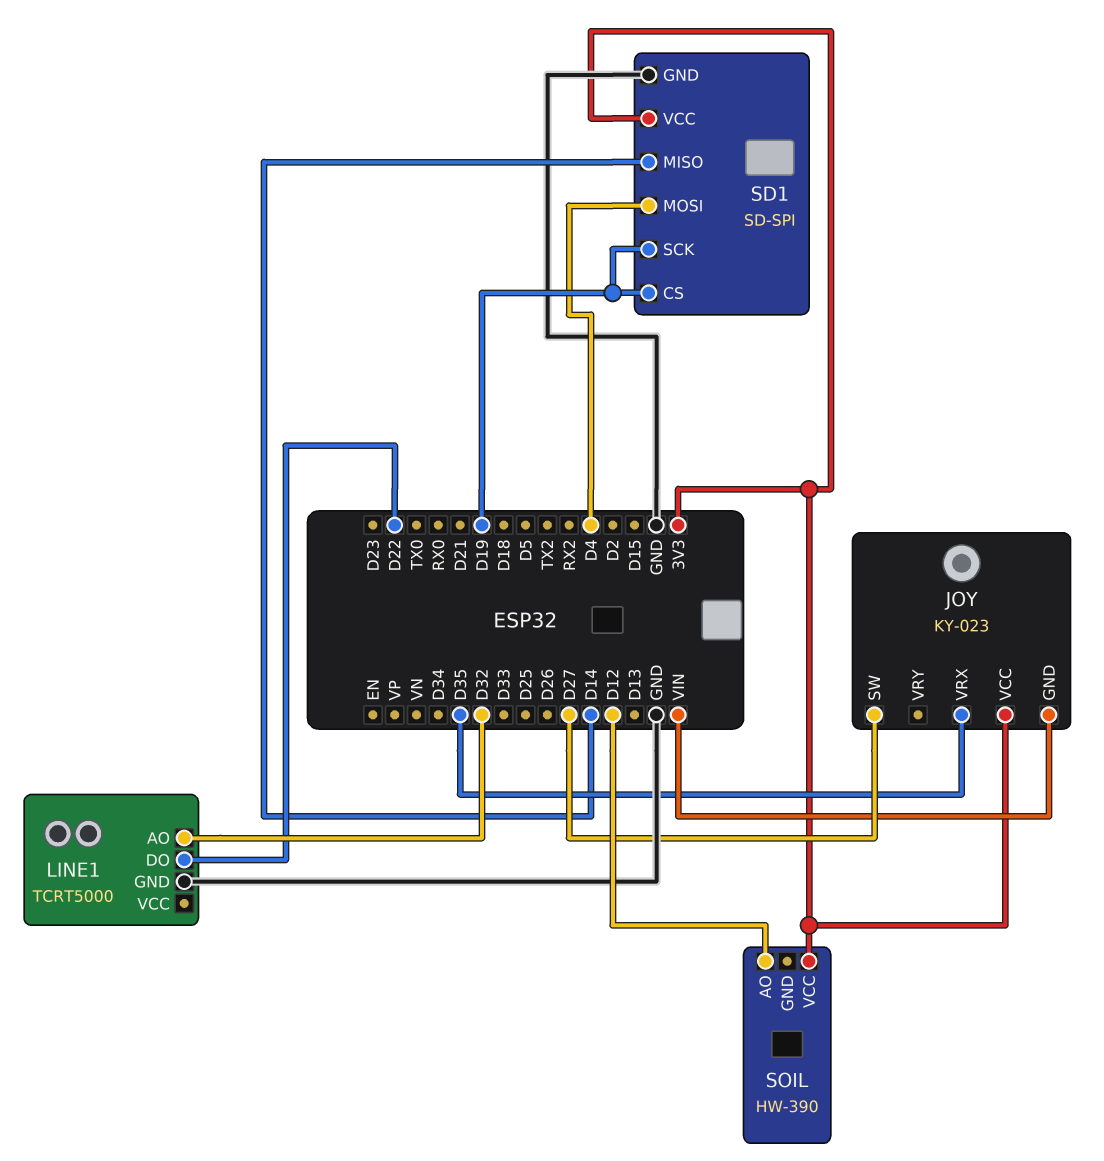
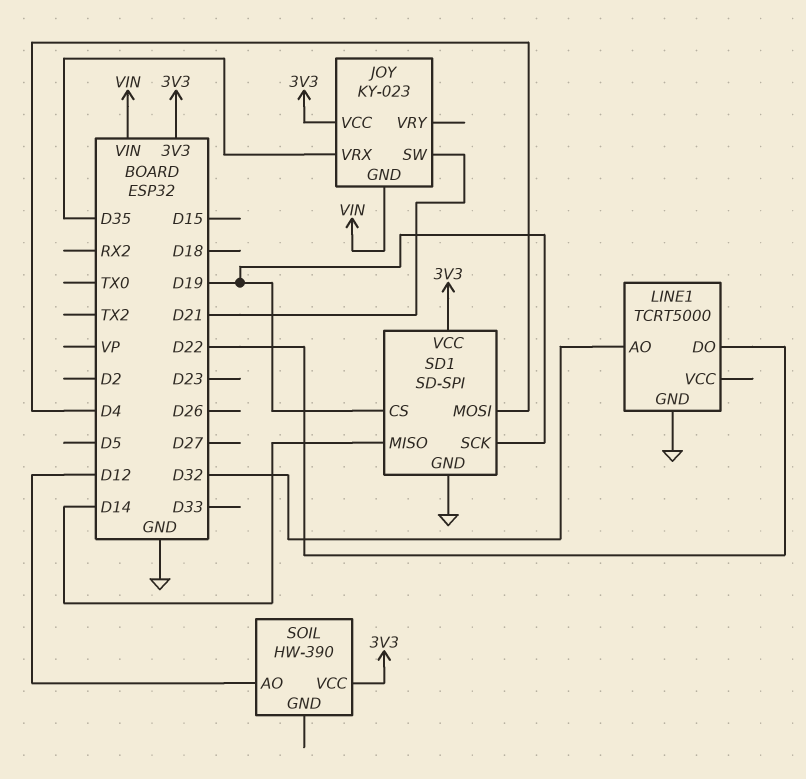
JOY pin SW: D27 -> D21

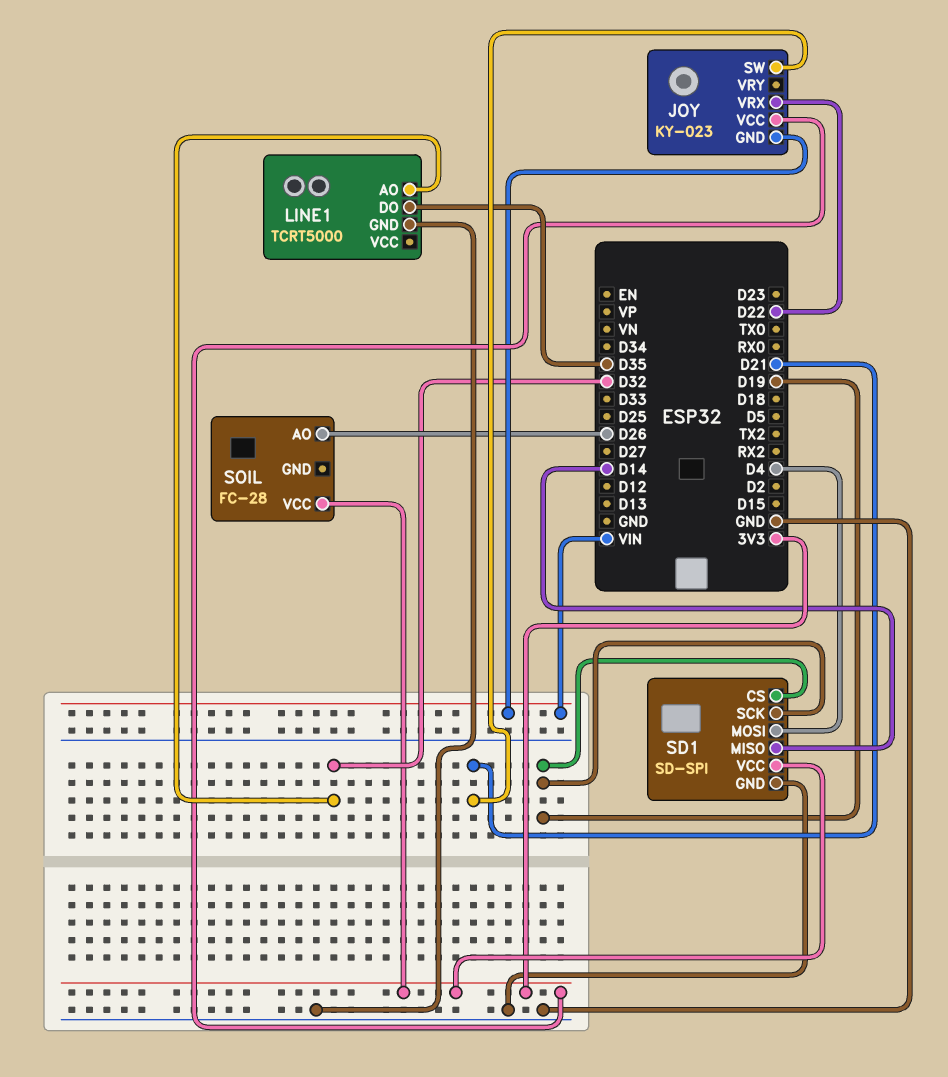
JOY pin VRX: D35 -> D22
LINE1 pin DO: D22 -> D35
SOIL: HW-390 -> FC-28
SOIL pin AO: D12 -> D26

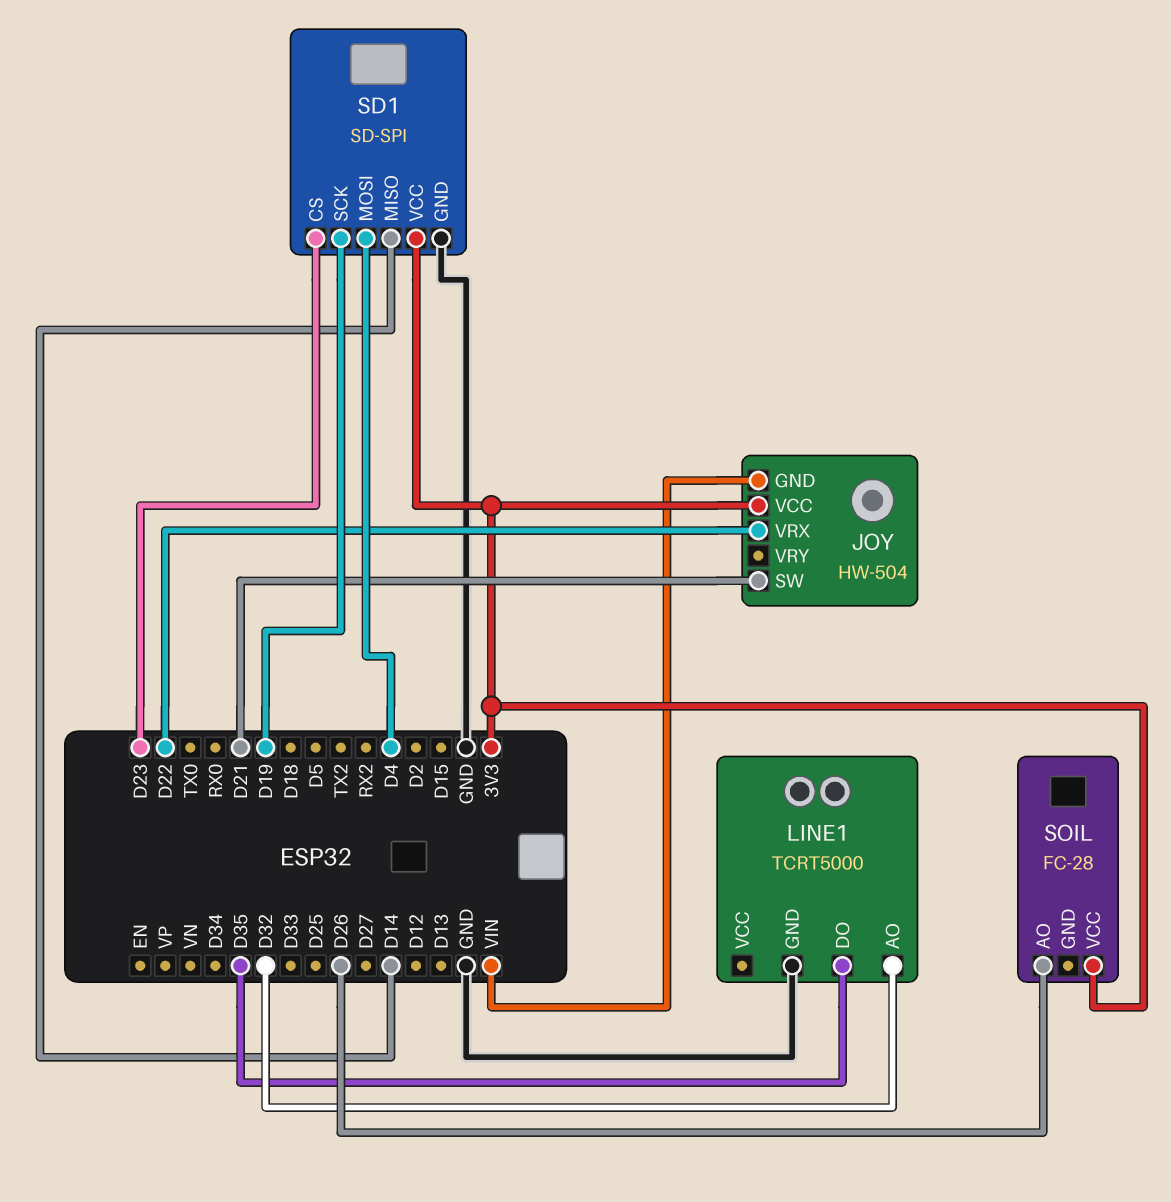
JOY: KY-023 -> HW-504
SD1 pin CS: D19 -> D23

